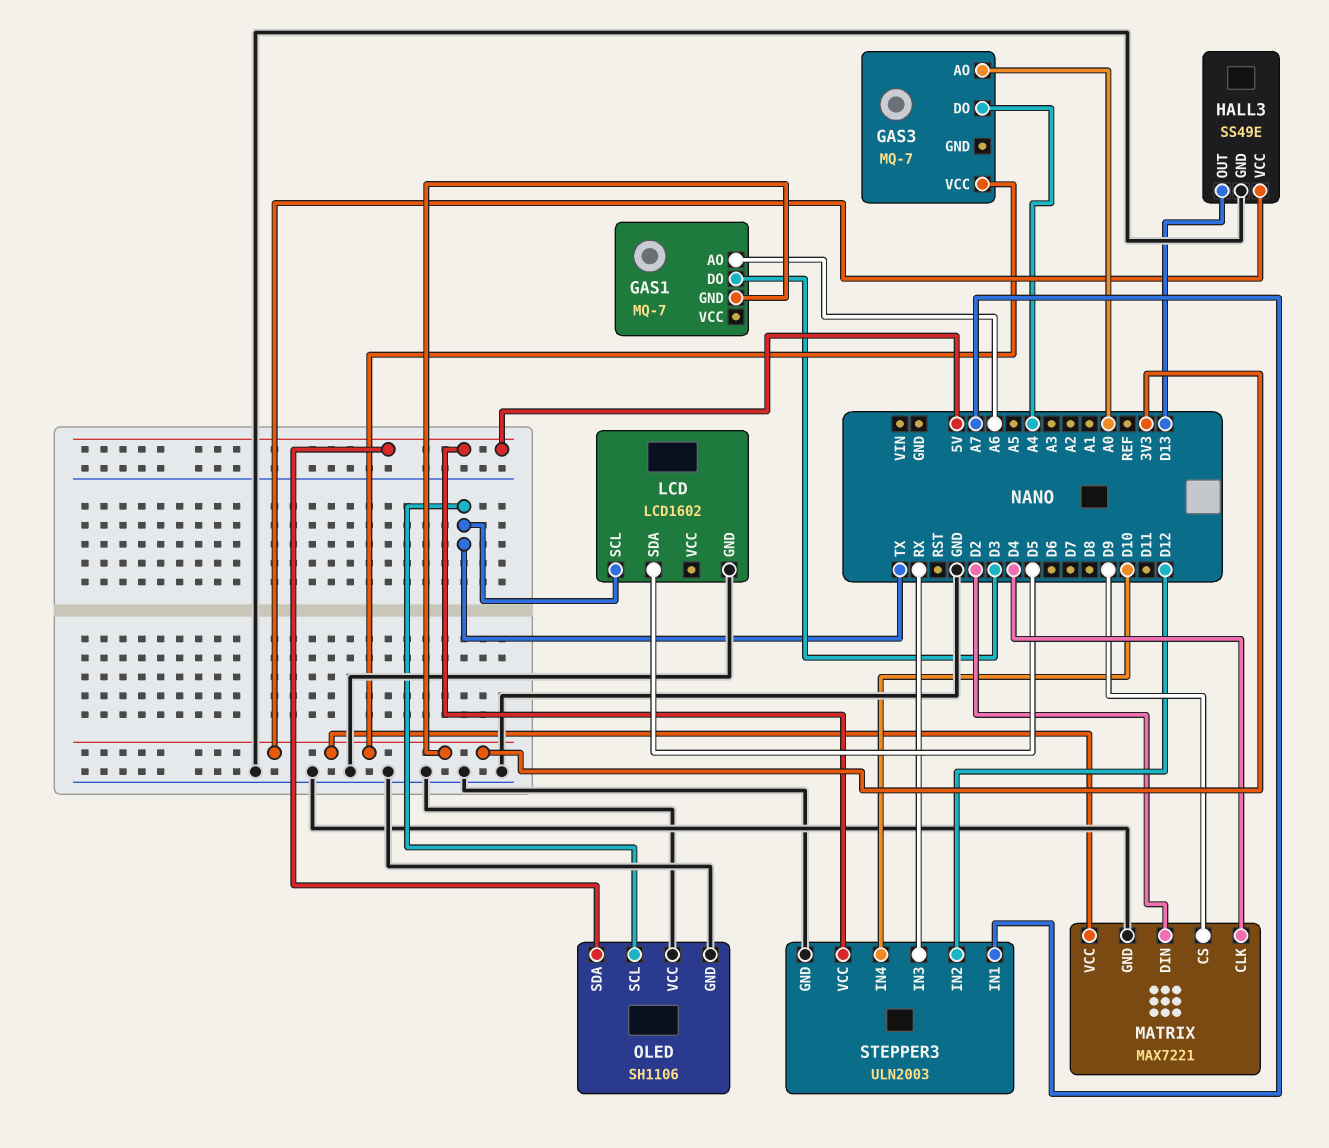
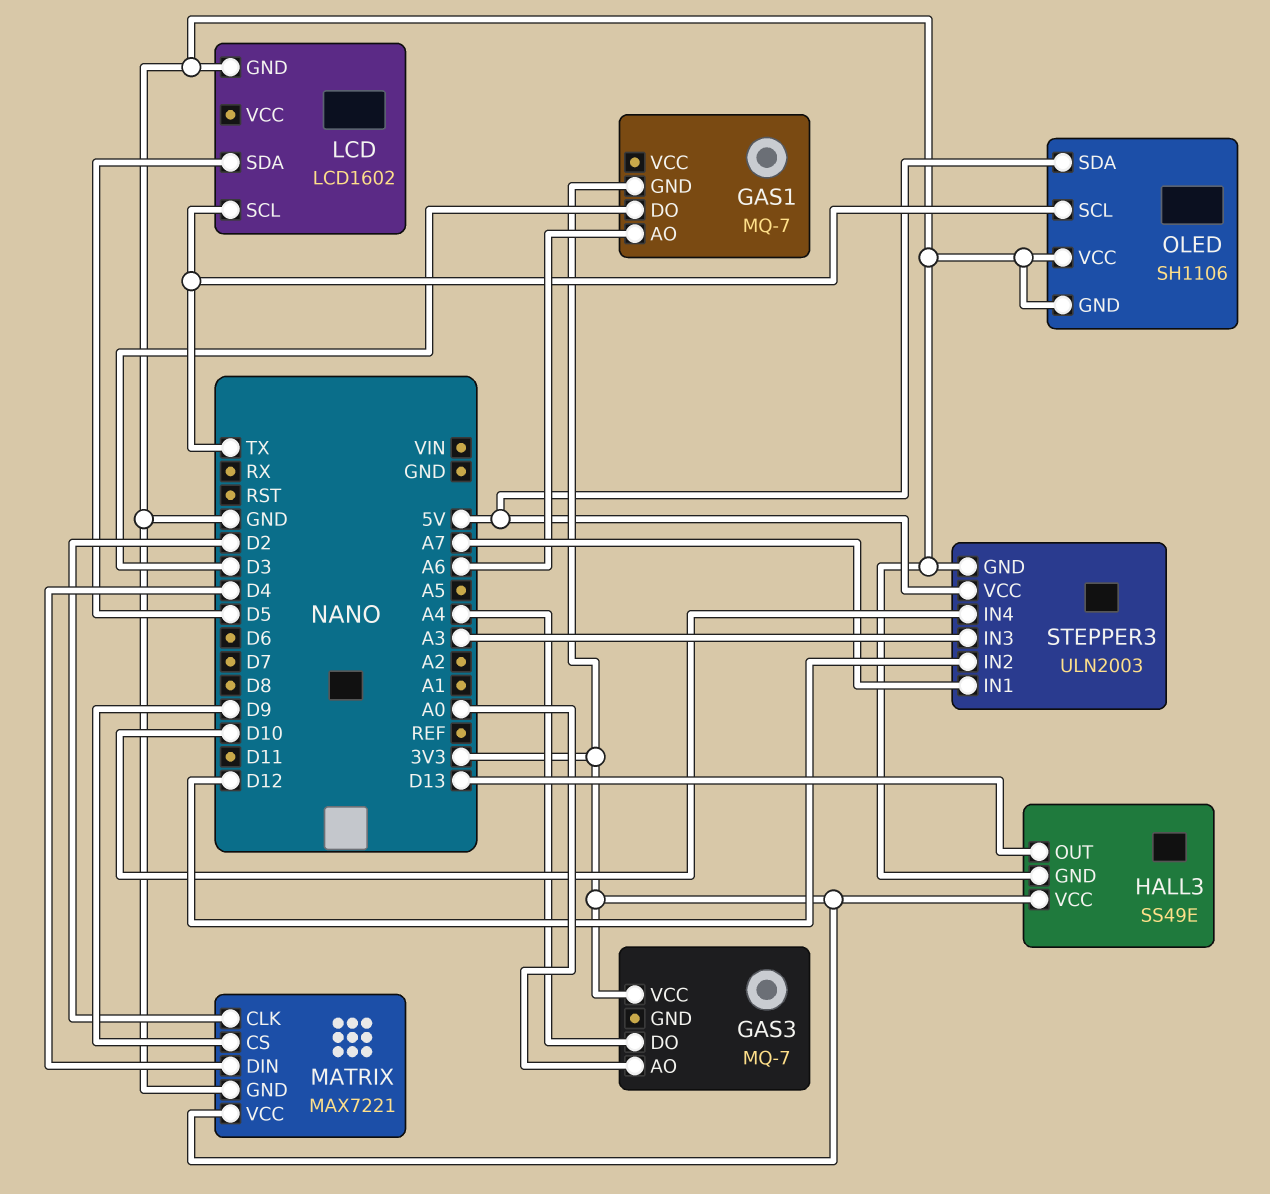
MATRIX pin CLK: D4 -> D2
MATRIX pin DIN: D2 -> D4
STEPPER3 pin IN3: RX -> A3

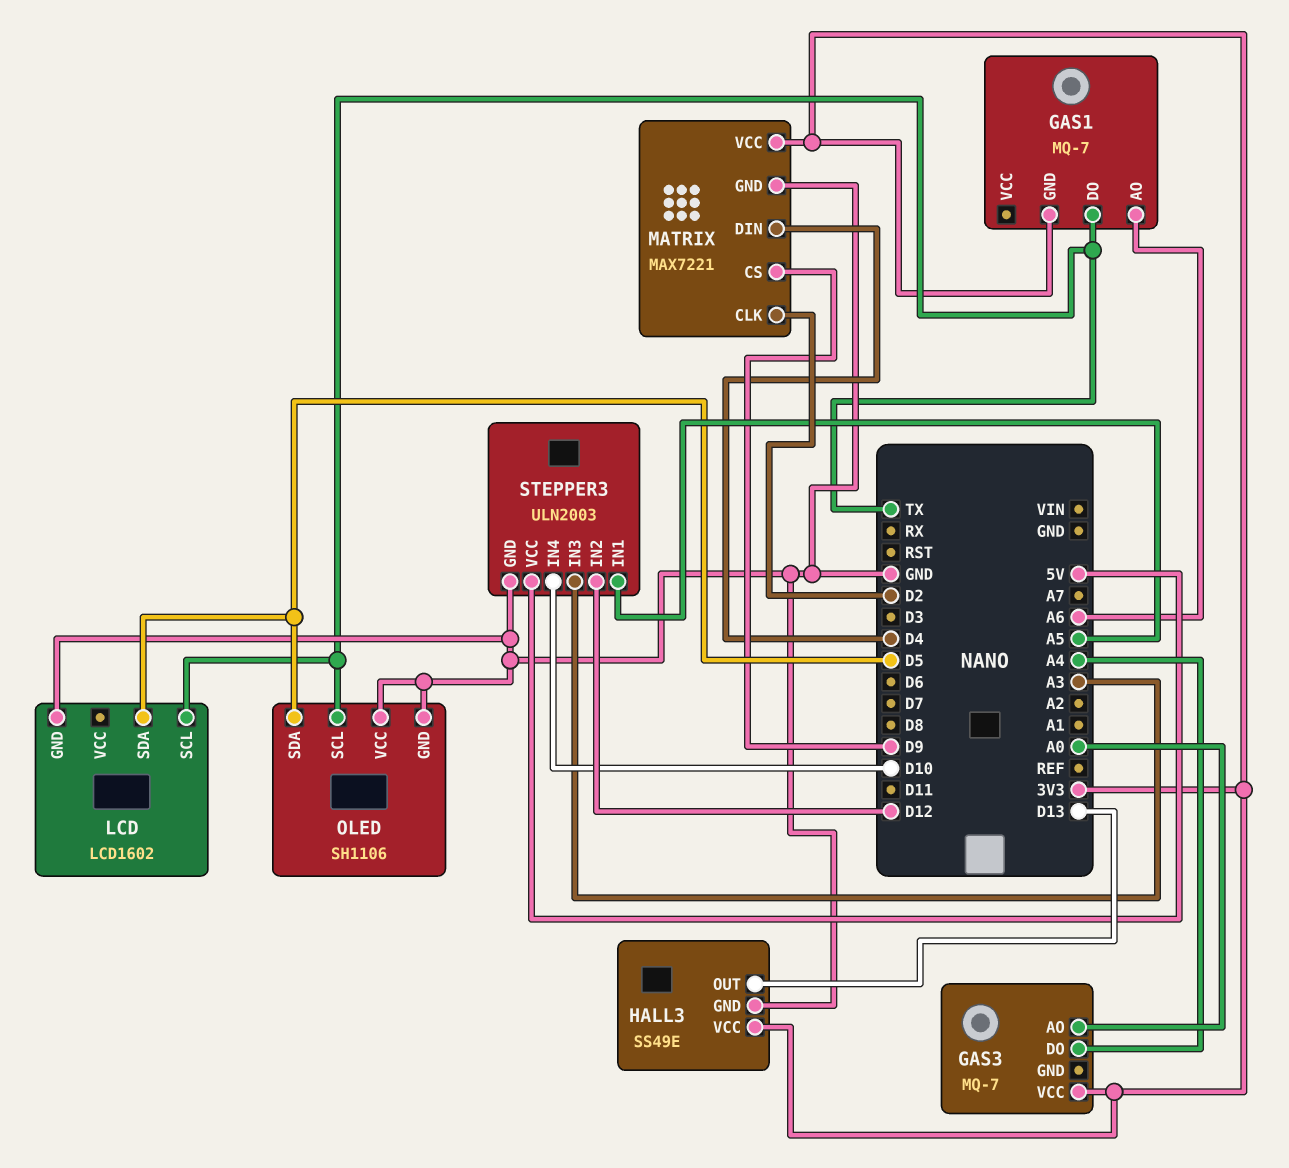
GAS1 pin DO: D3 -> TX
OLED pin SDA: 5V -> D5
STEPPER3 pin IN1: A7 -> A5

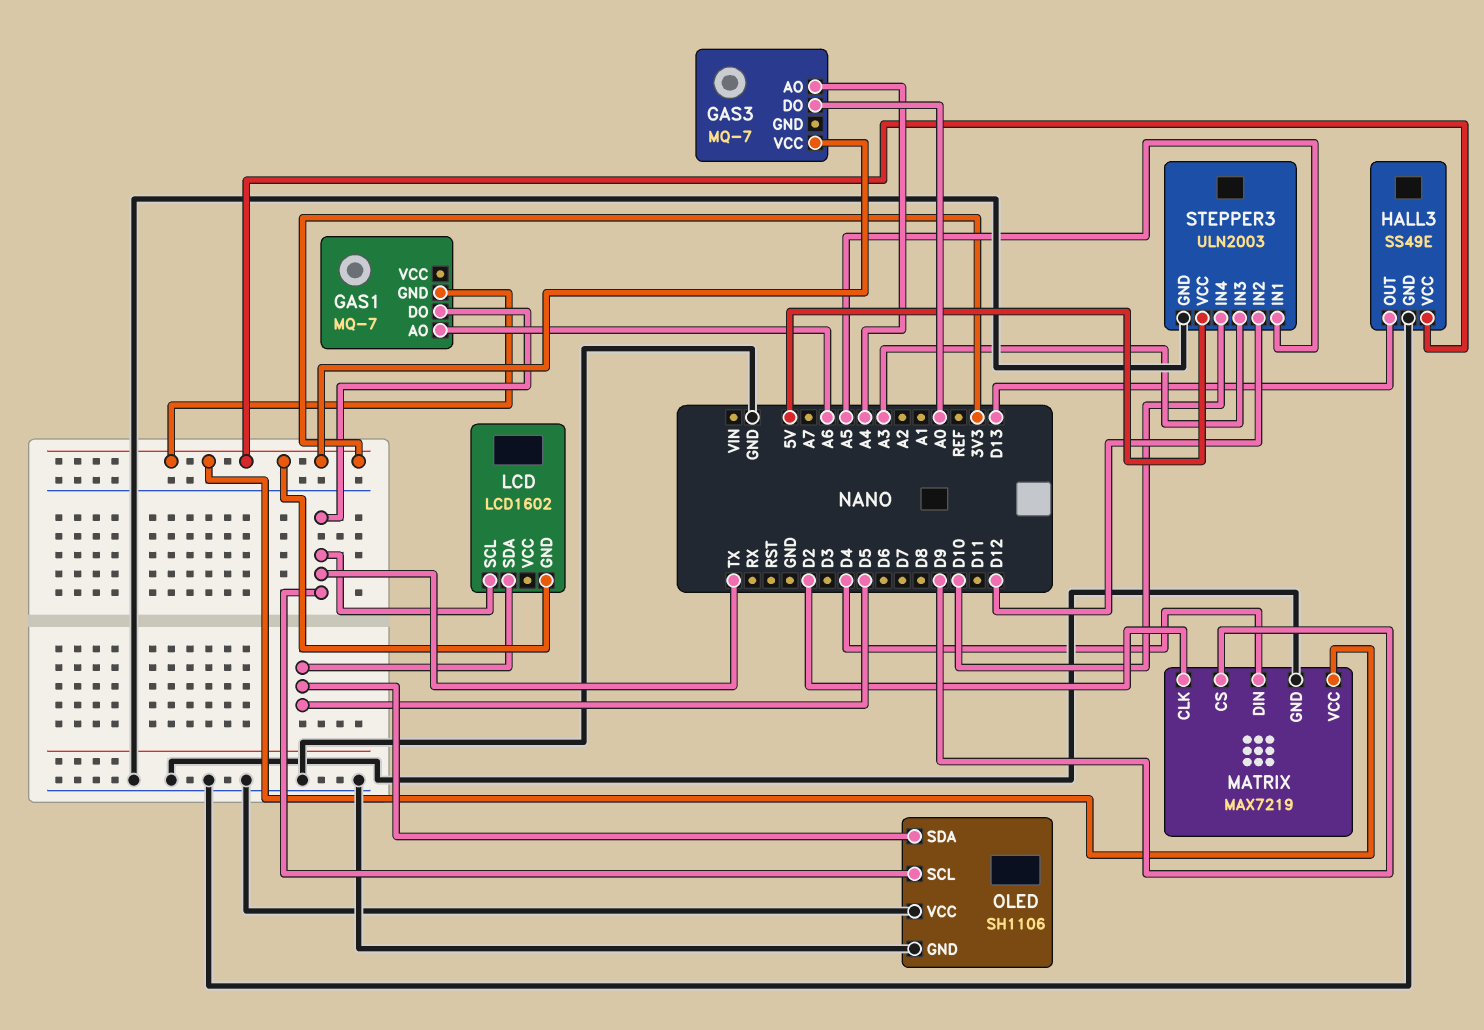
GAS3 pin AO: A0 -> A4
GAS3 pin DO: A4 -> A0
LCD pin GND: GND -> 3V3
MATRIX: MAX7221 -> MAX7219

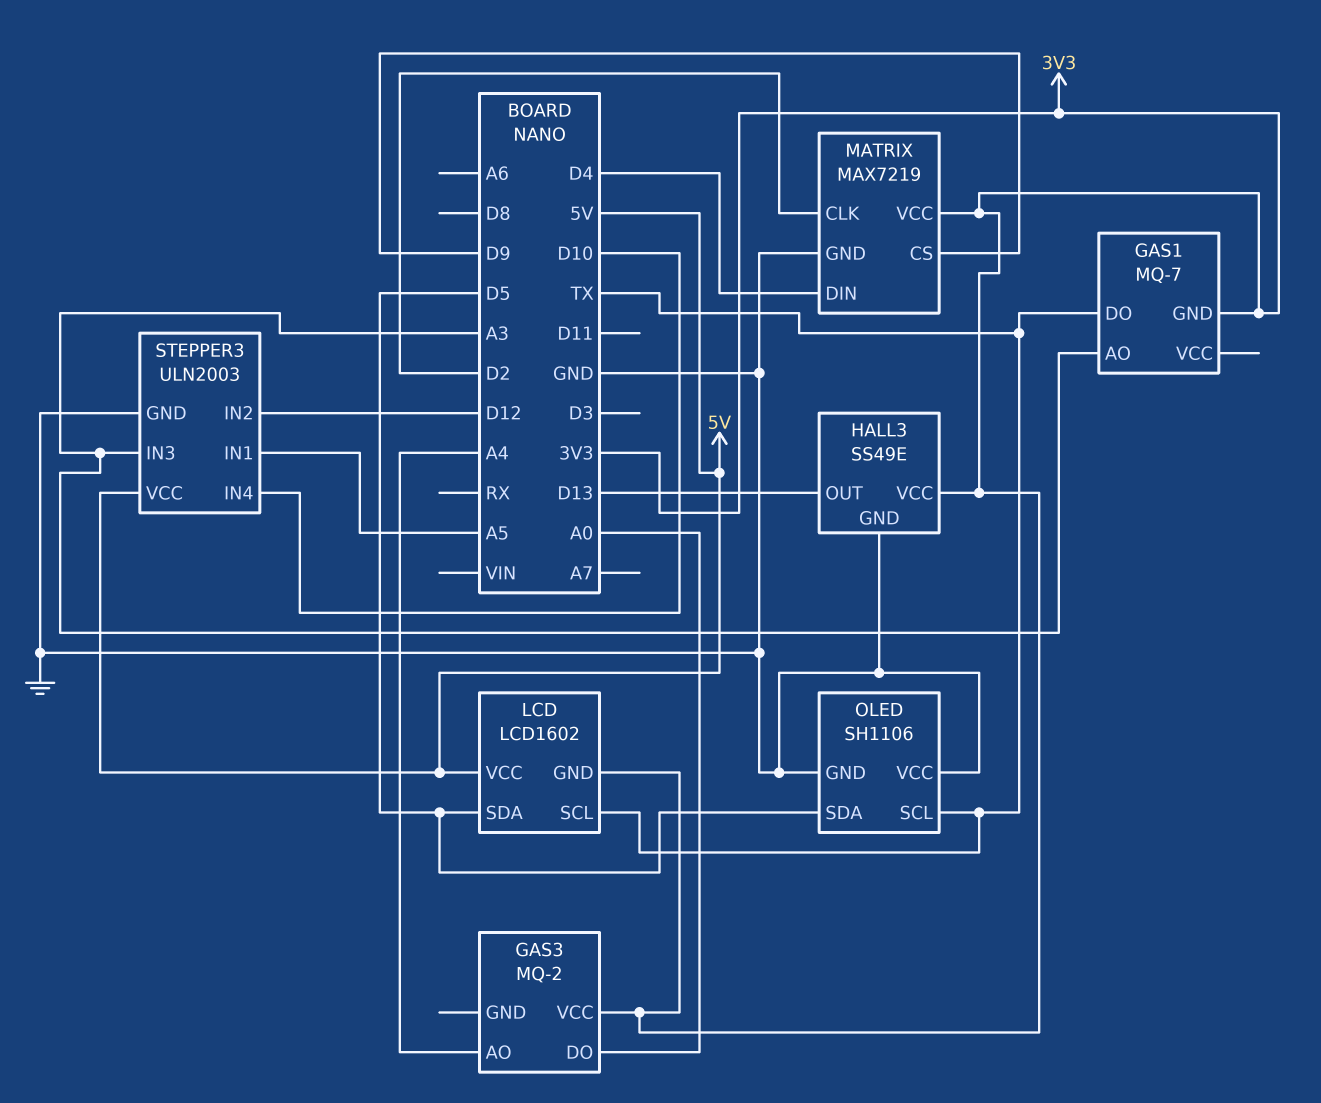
GAS1 pin AO: A6 -> A3
GAS3: MQ-7 -> MQ-2
LCD pin VCC: none -> 5V

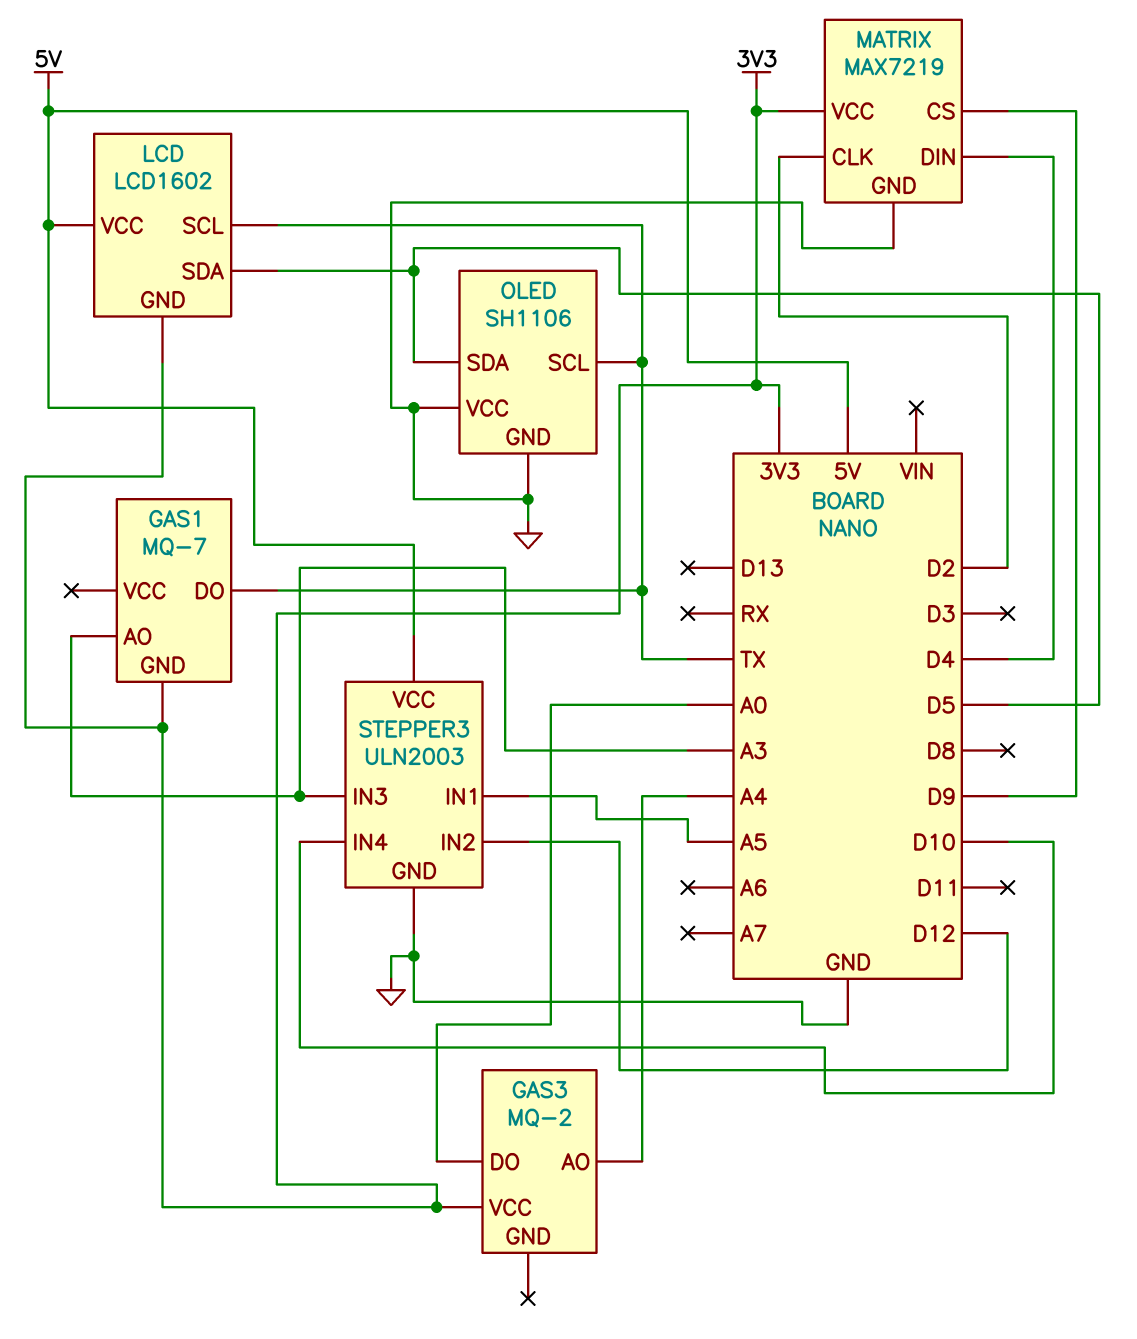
HALL3: SS49E -> none
HALL3 pin GND: GND -> none
HALL3 pin OUT: D13 -> none
HALL3 pin VCC: 3V3 -> none

